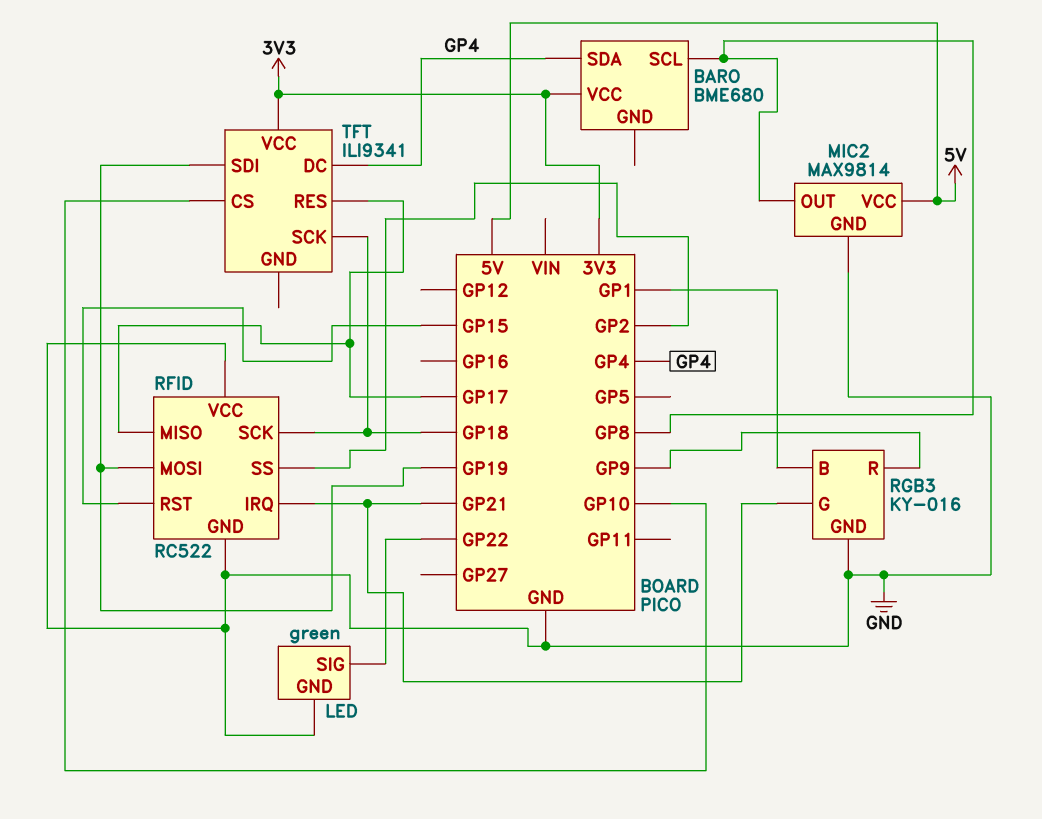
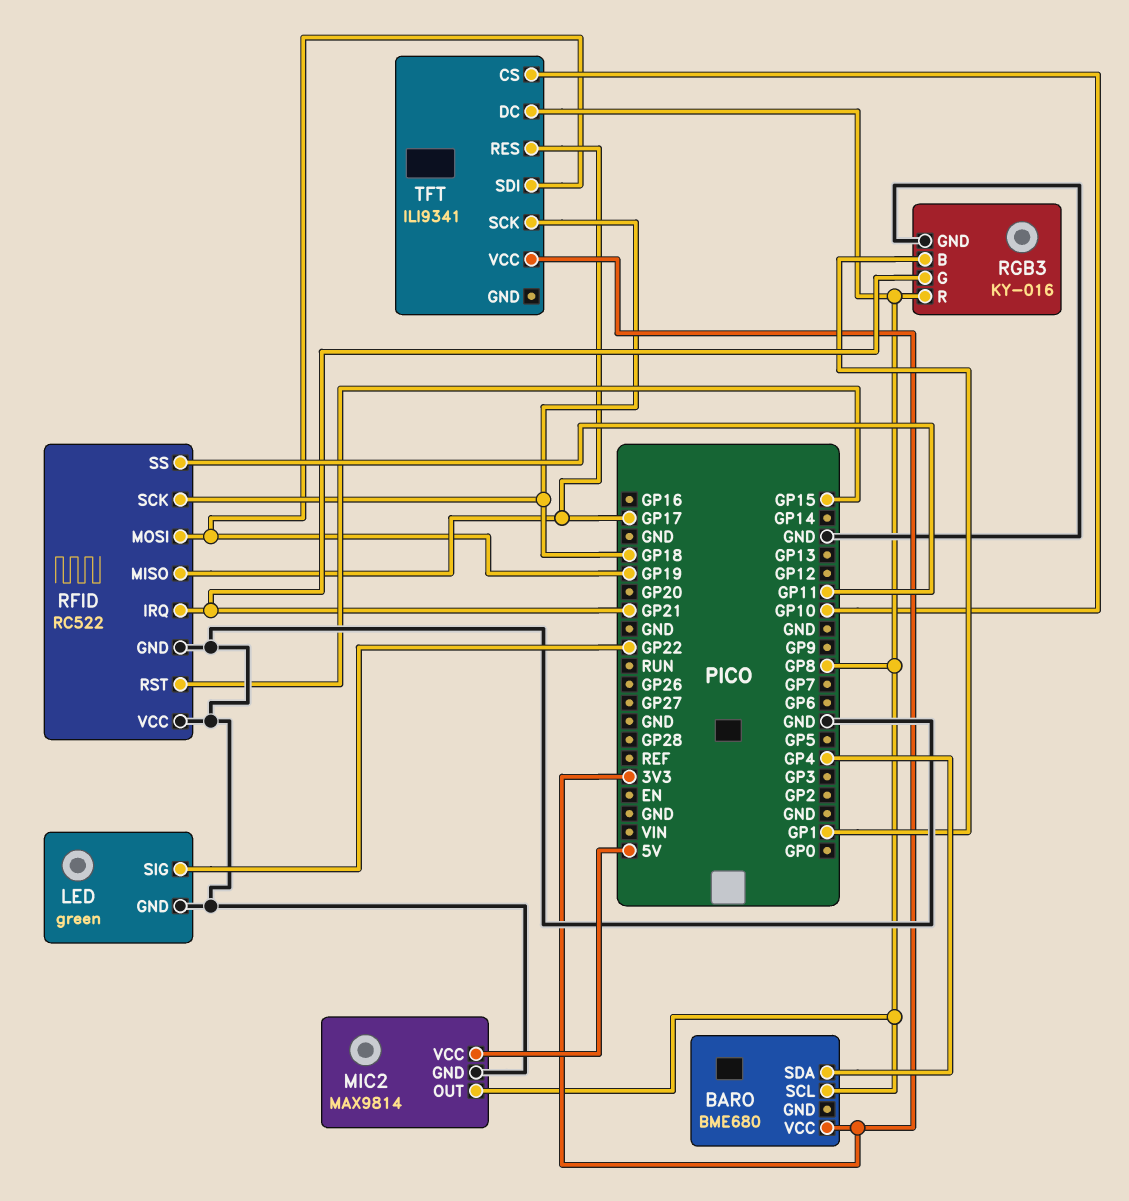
RFID pin SS: GP2 -> GP11
RGB3 pin R: GP9 -> GP8
TFT pin DC: GP4 -> GP8

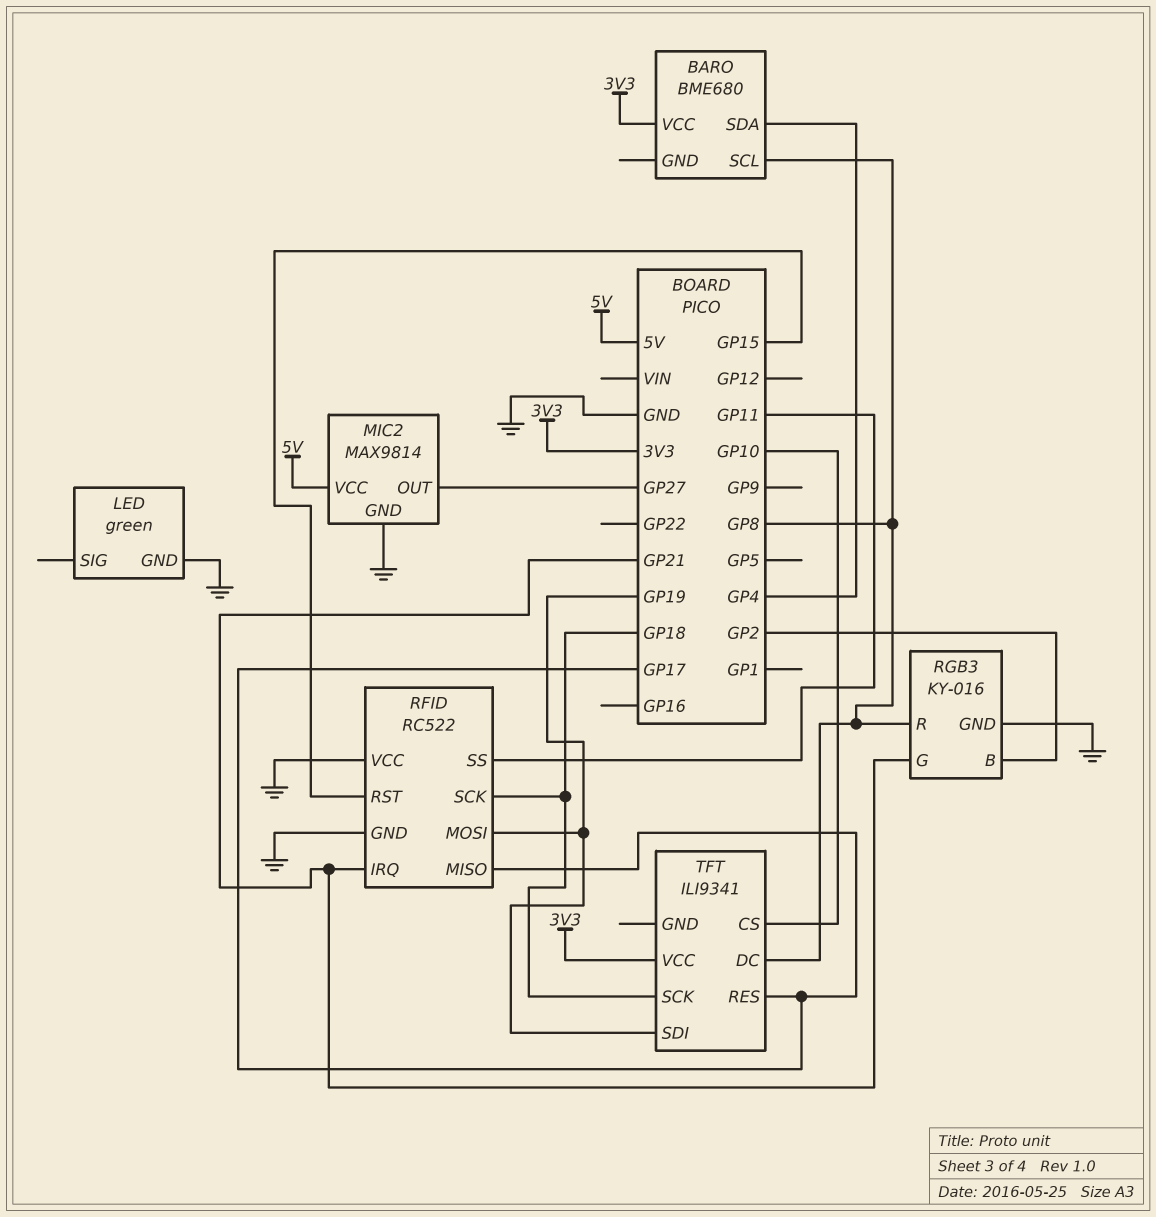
LED pin SIG: GP22 -> none
MIC2 pin OUT: GP8 -> GP27
RGB3 pin B: GP1 -> GP2

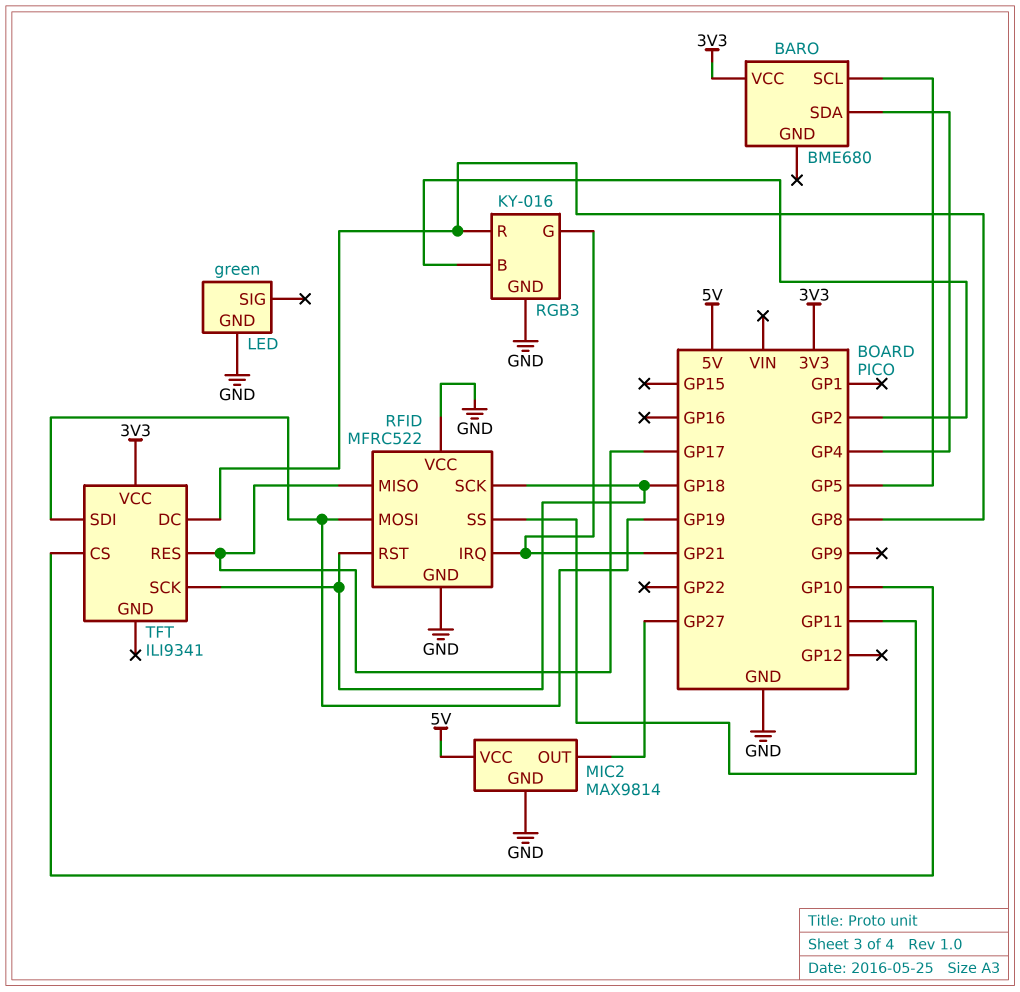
BARO pin SCL: GP8 -> GP5
RFID: RC522 -> MFRC522
RFID pin RST: GP15 -> GP18

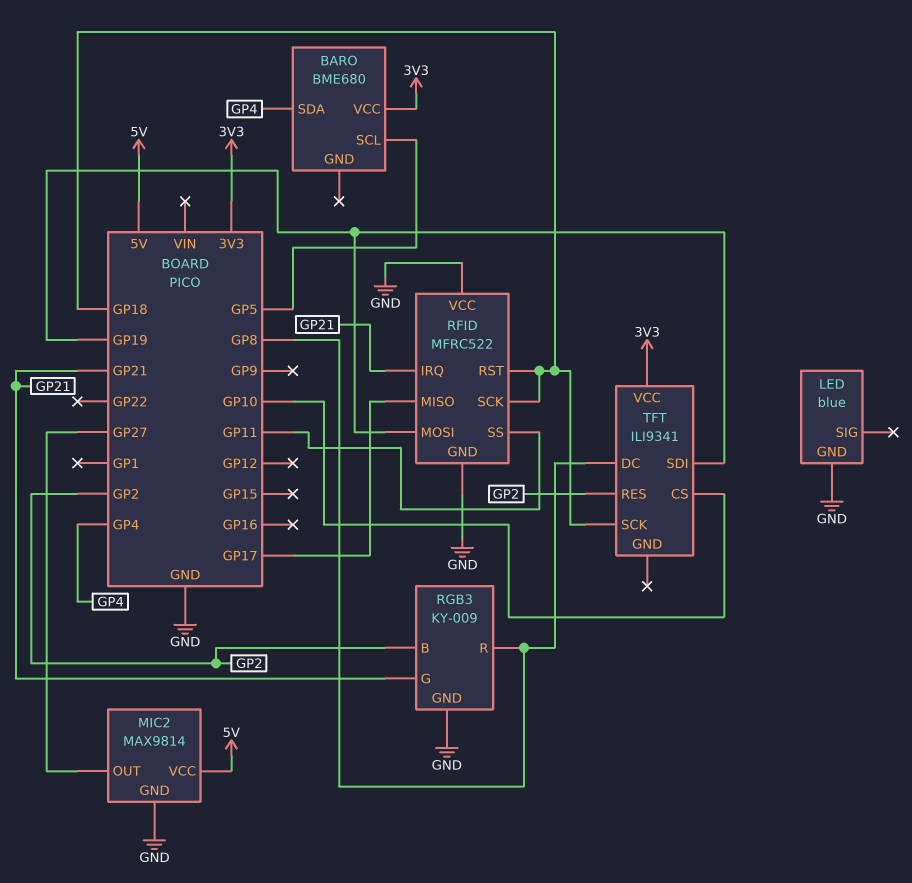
LED: green -> blue
RGB3: KY-016 -> KY-009
TFT pin RES: GP17 -> GP2

